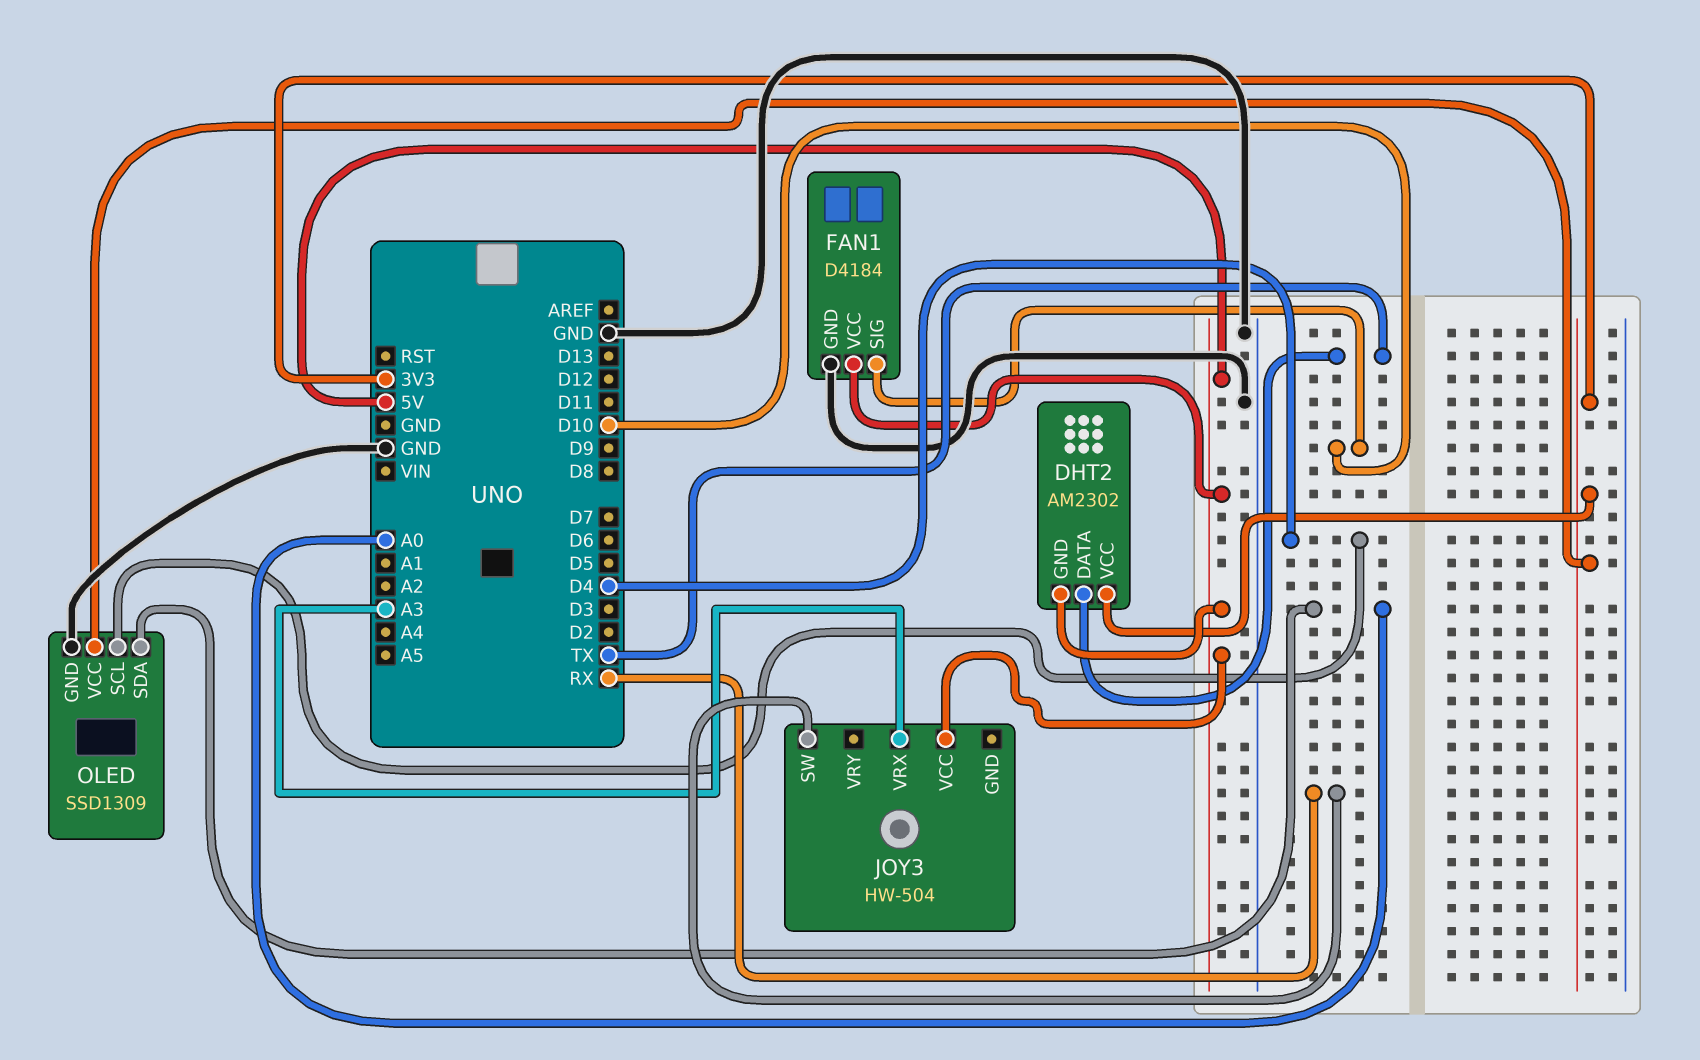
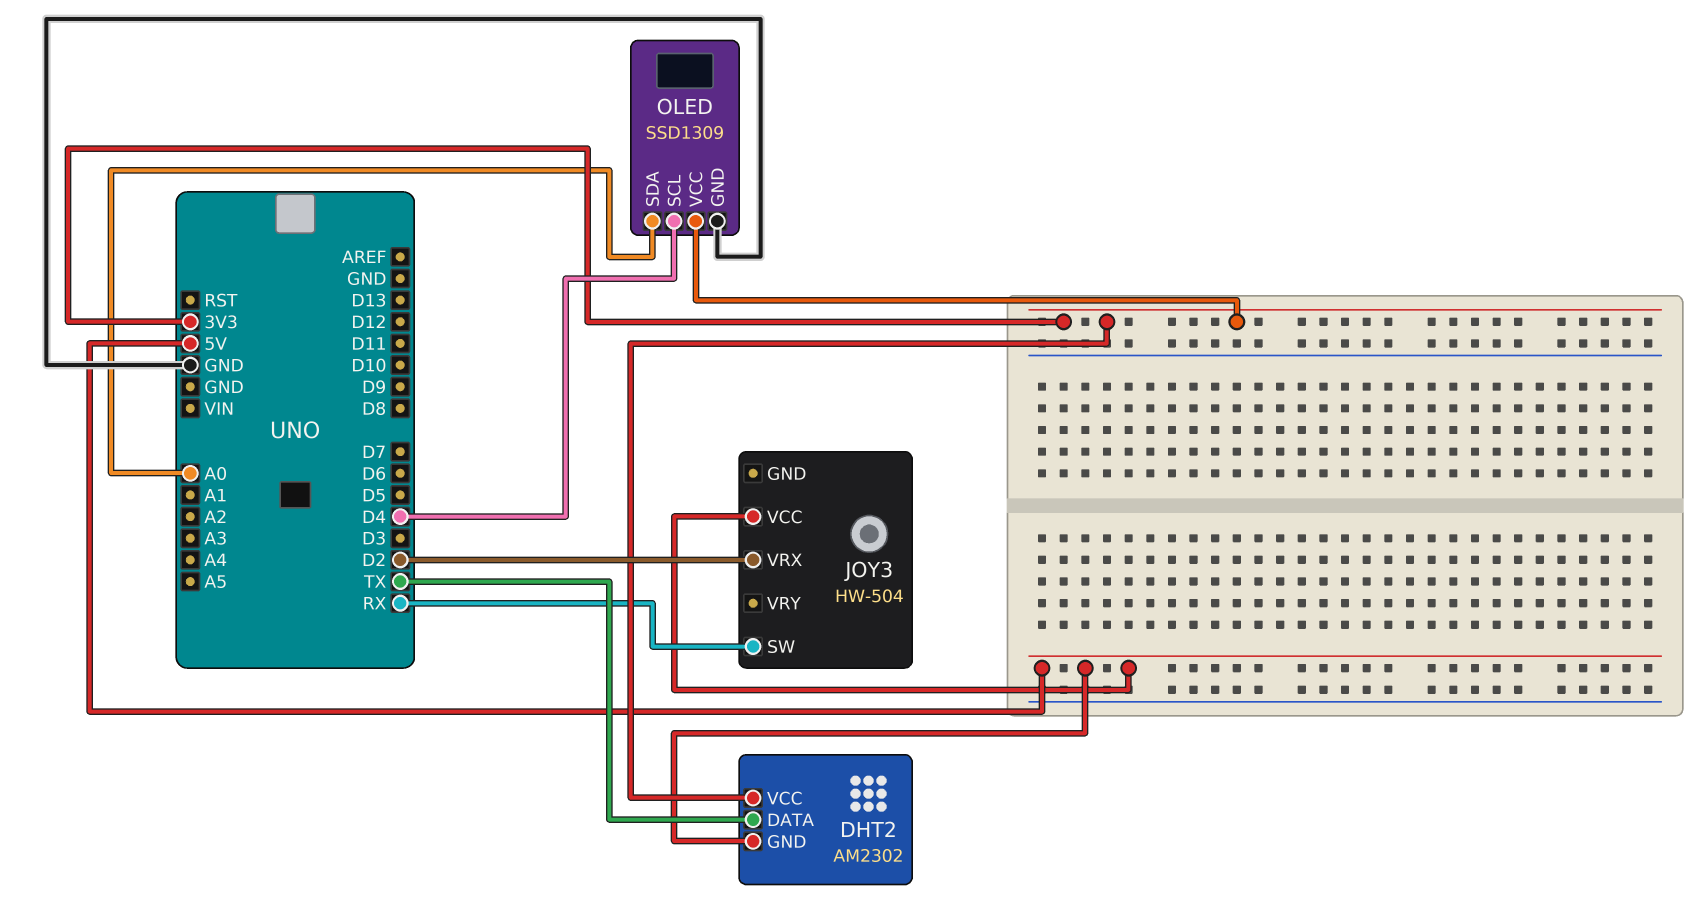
FAN1: D4184 -> none
FAN1 pin GND: GND -> none
FAN1 pin SIG: D10 -> none
FAN1 pin VCC: 5V -> none
JOY3 pin VRX: A3 -> D2

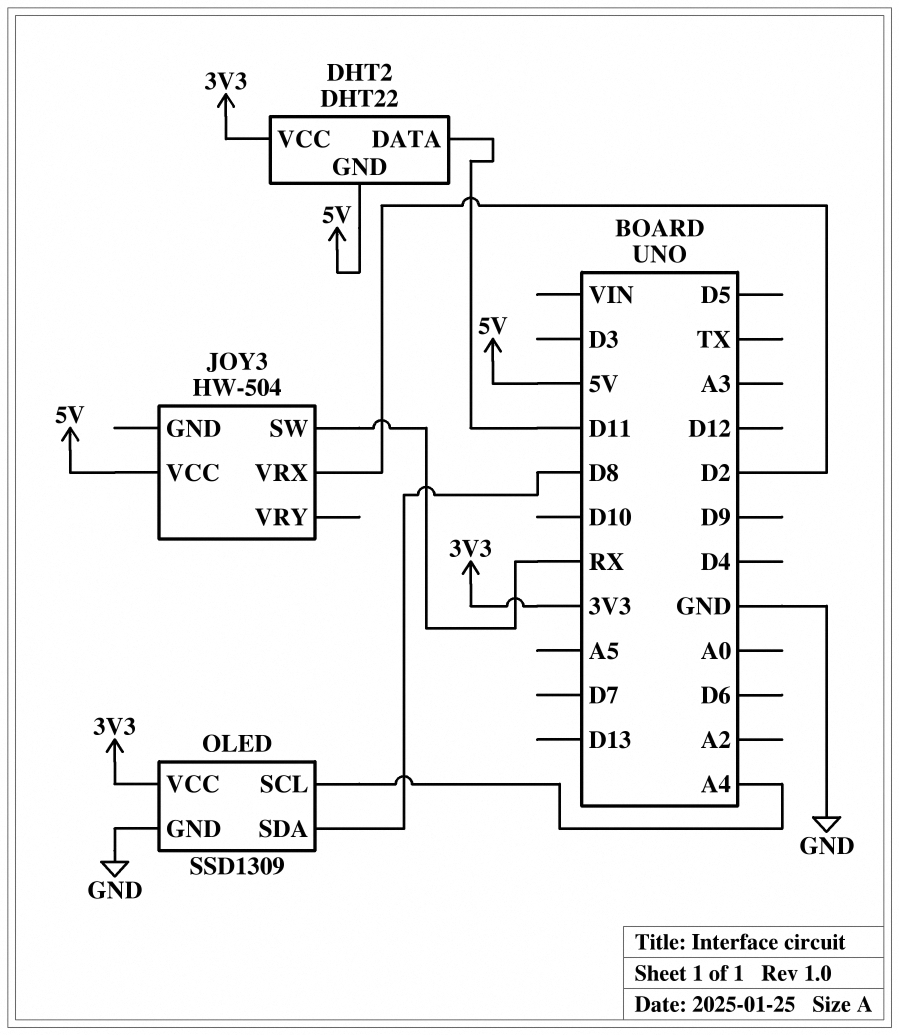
DHT2: AM2302 -> DHT22
DHT2 pin DATA: TX -> D11
OLED pin SCL: D4 -> A4
OLED pin SDA: A0 -> D8

